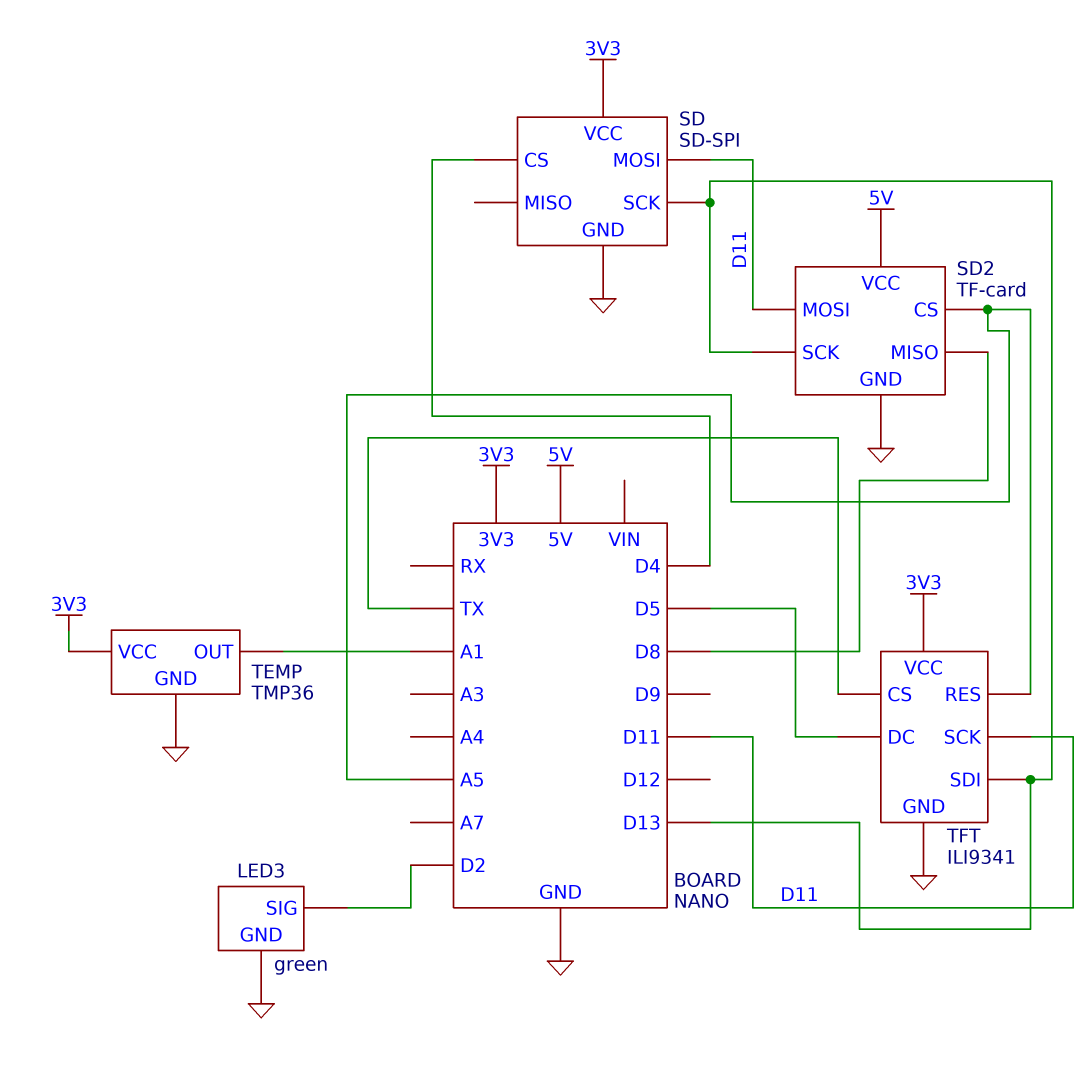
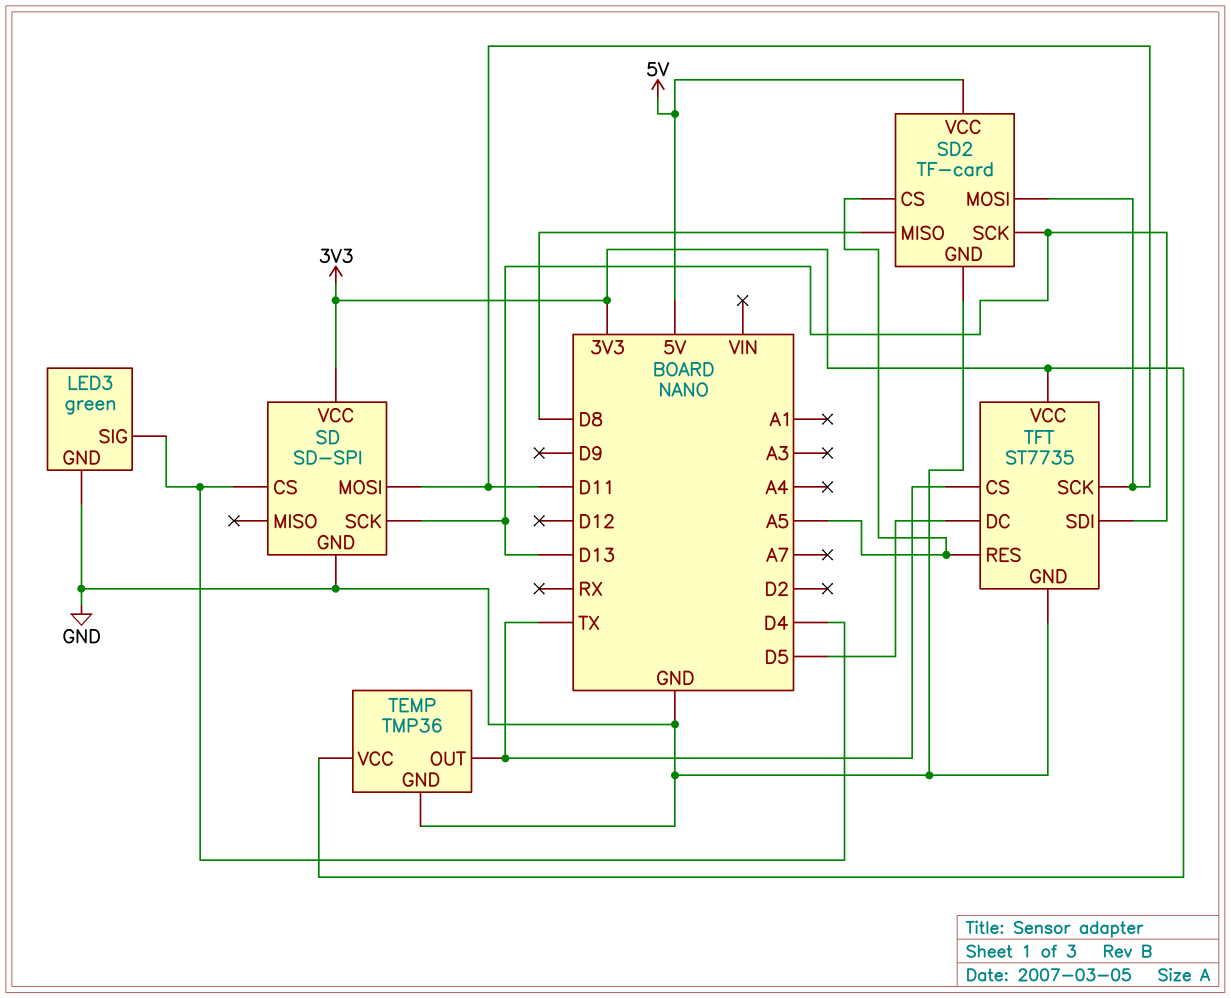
LED3 pin SIG: D2 -> D4
TEMP pin OUT: A1 -> TX
TFT: ILI9341 -> ST7735

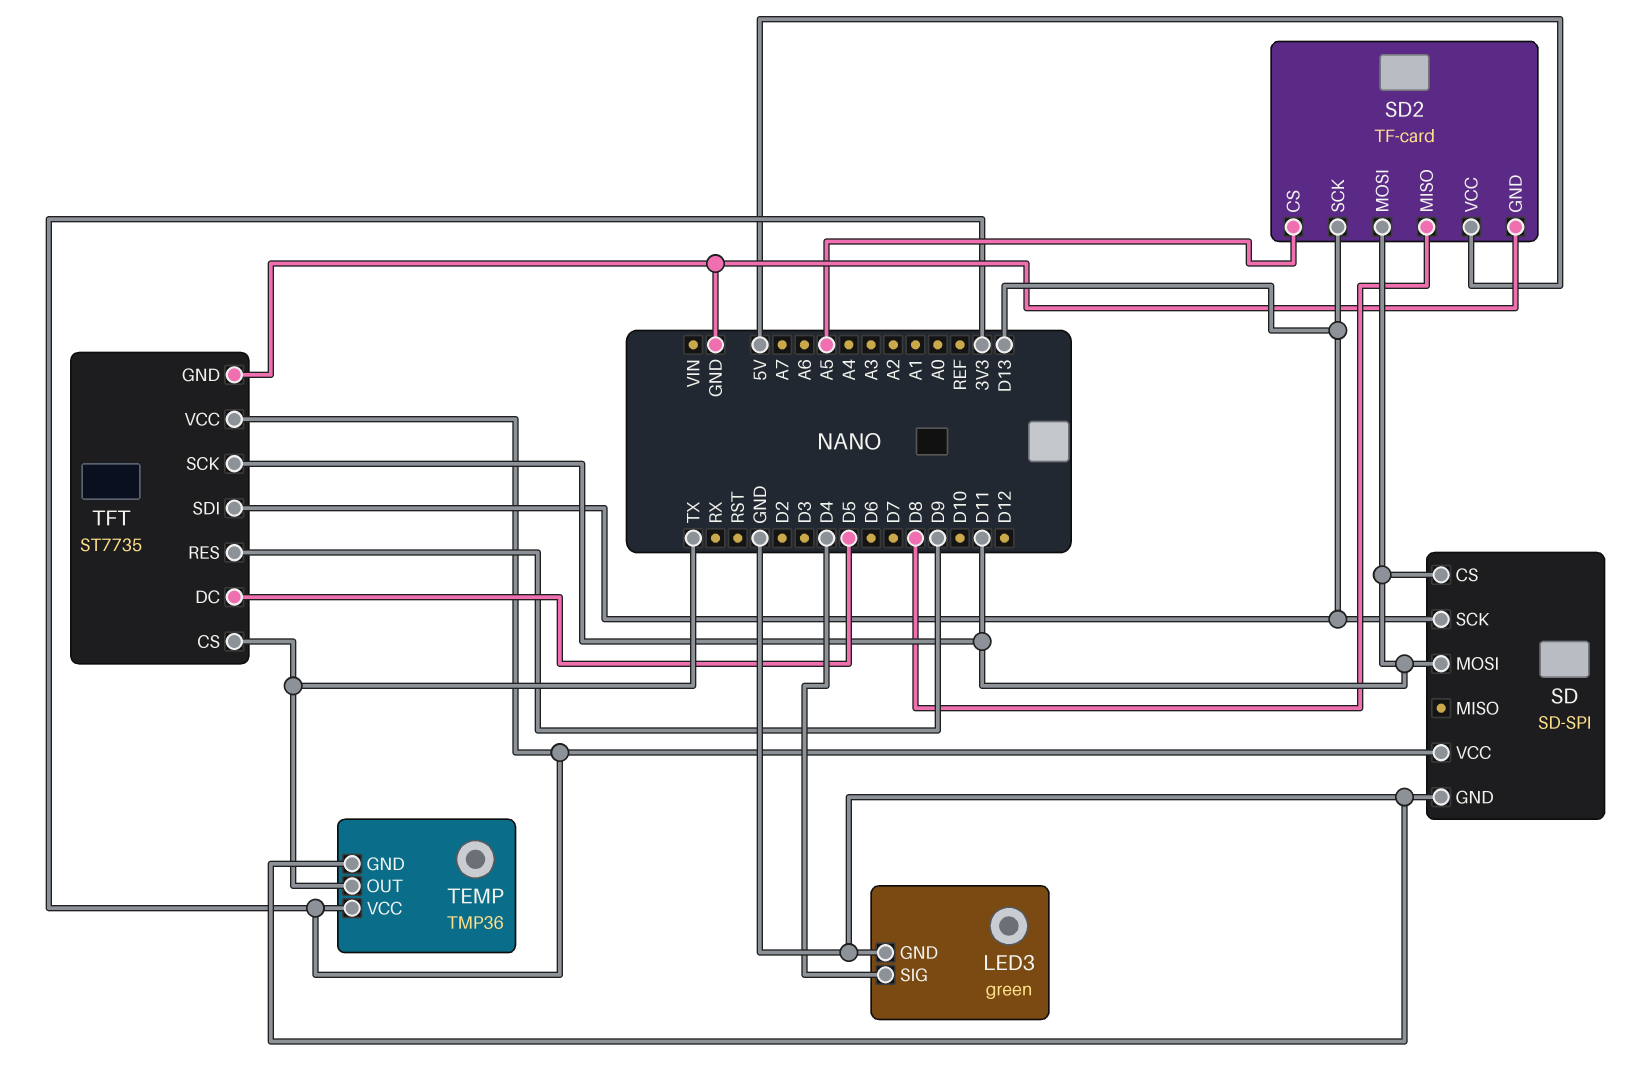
SD pin CS: D4 -> D11
TFT pin RES: A5 -> D9

